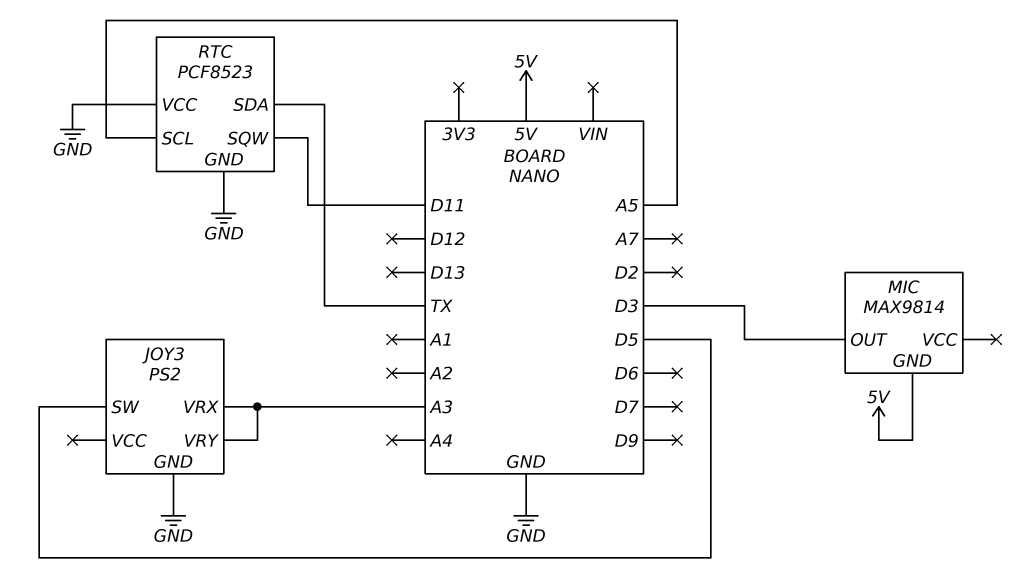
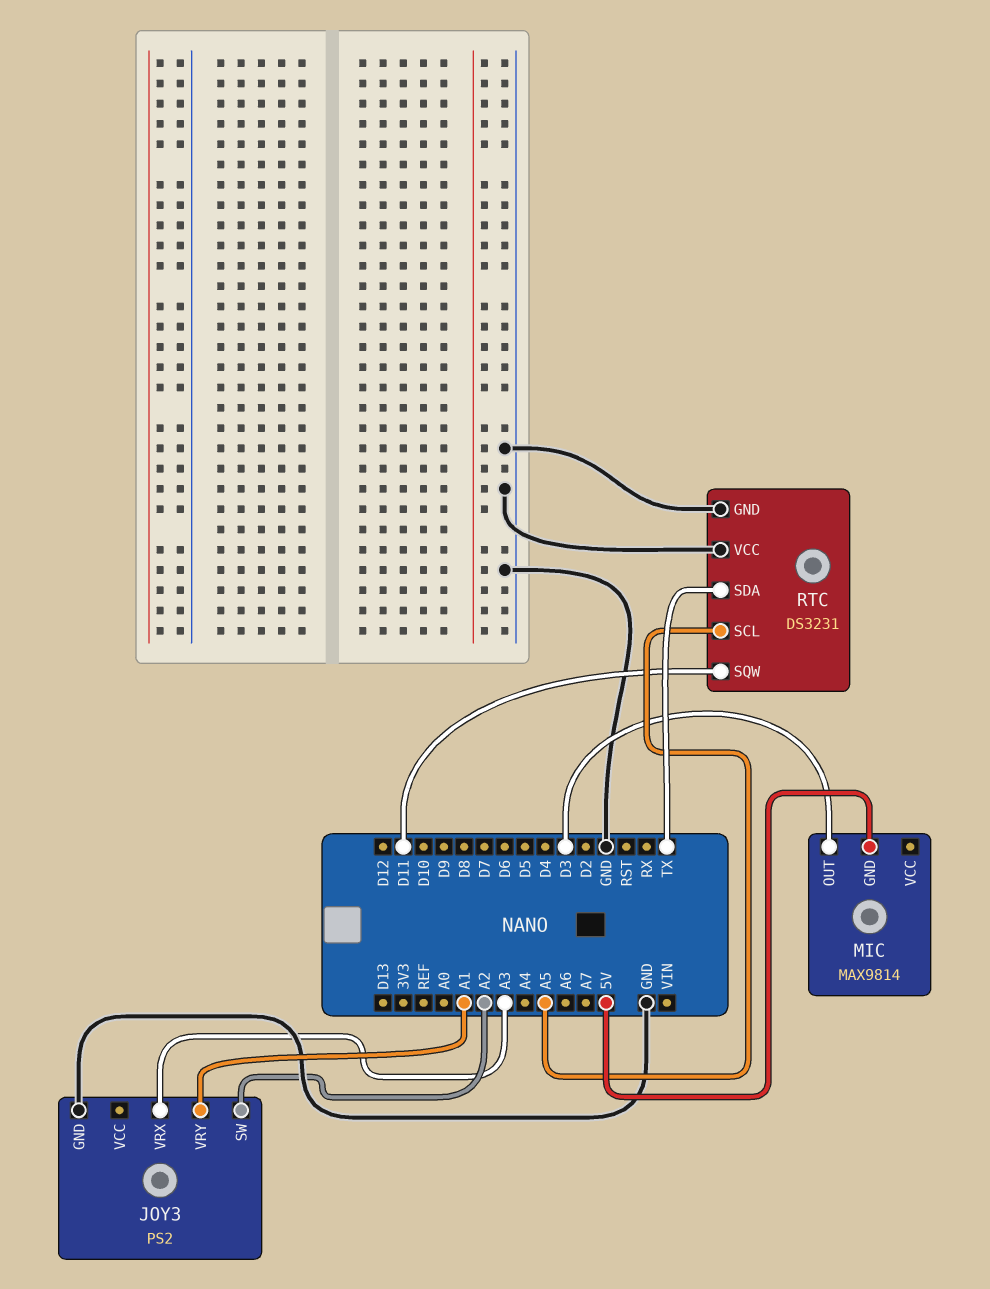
JOY3 pin SW: D5 -> A2
JOY3 pin VRY: A3 -> A1
RTC: PCF8523 -> DS3231

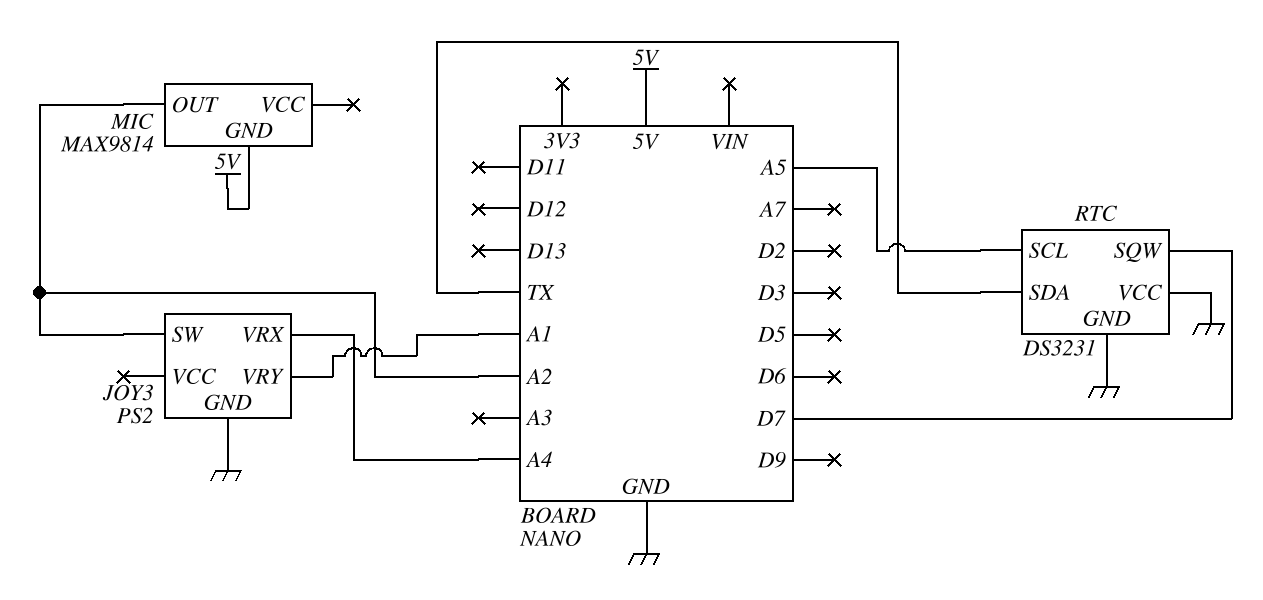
JOY3 pin VRX: A3 -> A4
MIC pin OUT: D3 -> A2
RTC pin SQW: D11 -> D7

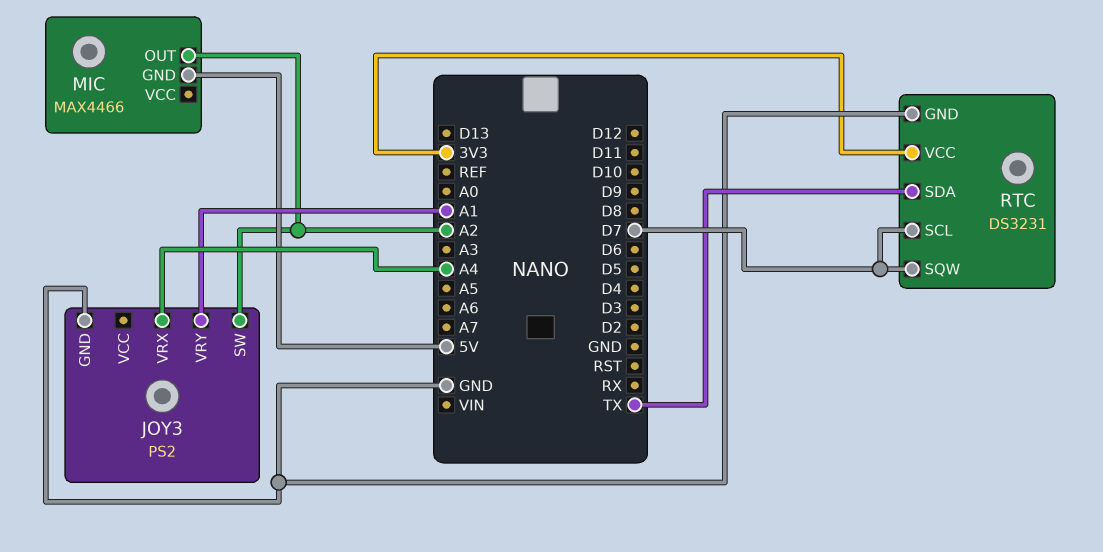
MIC: MAX9814 -> MAX4466
RTC pin SCL: A5 -> D7
RTC pin VCC: GND -> 3V3

